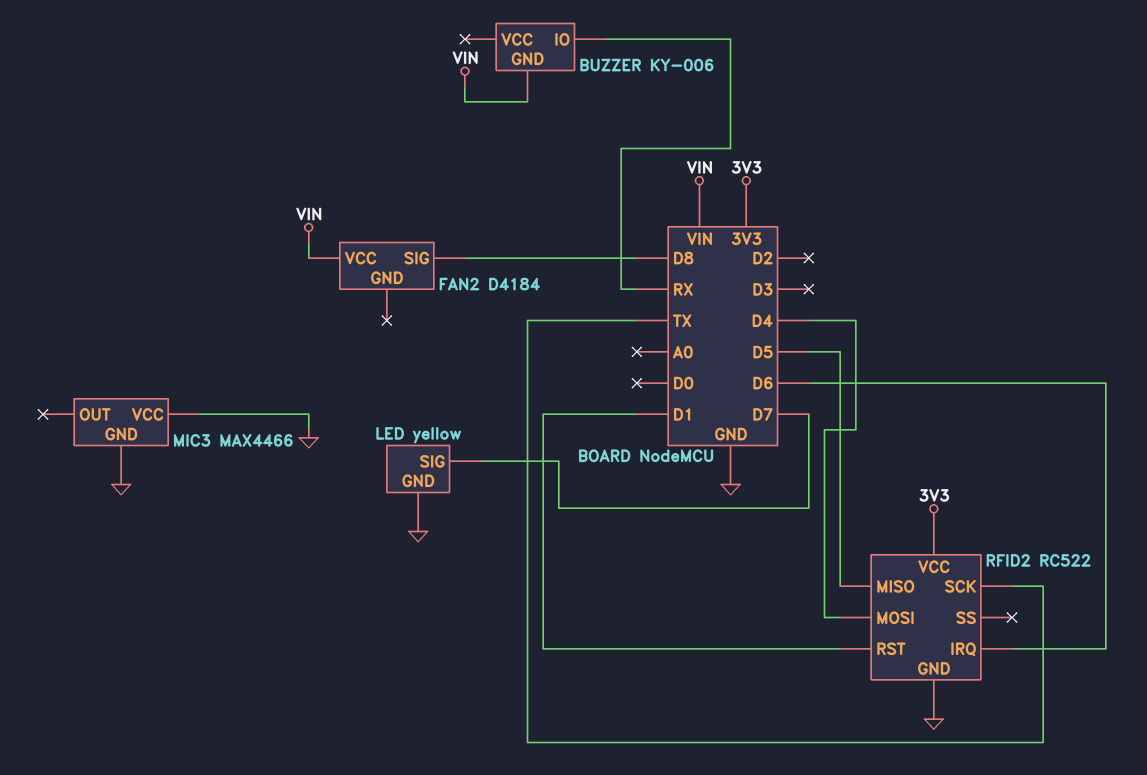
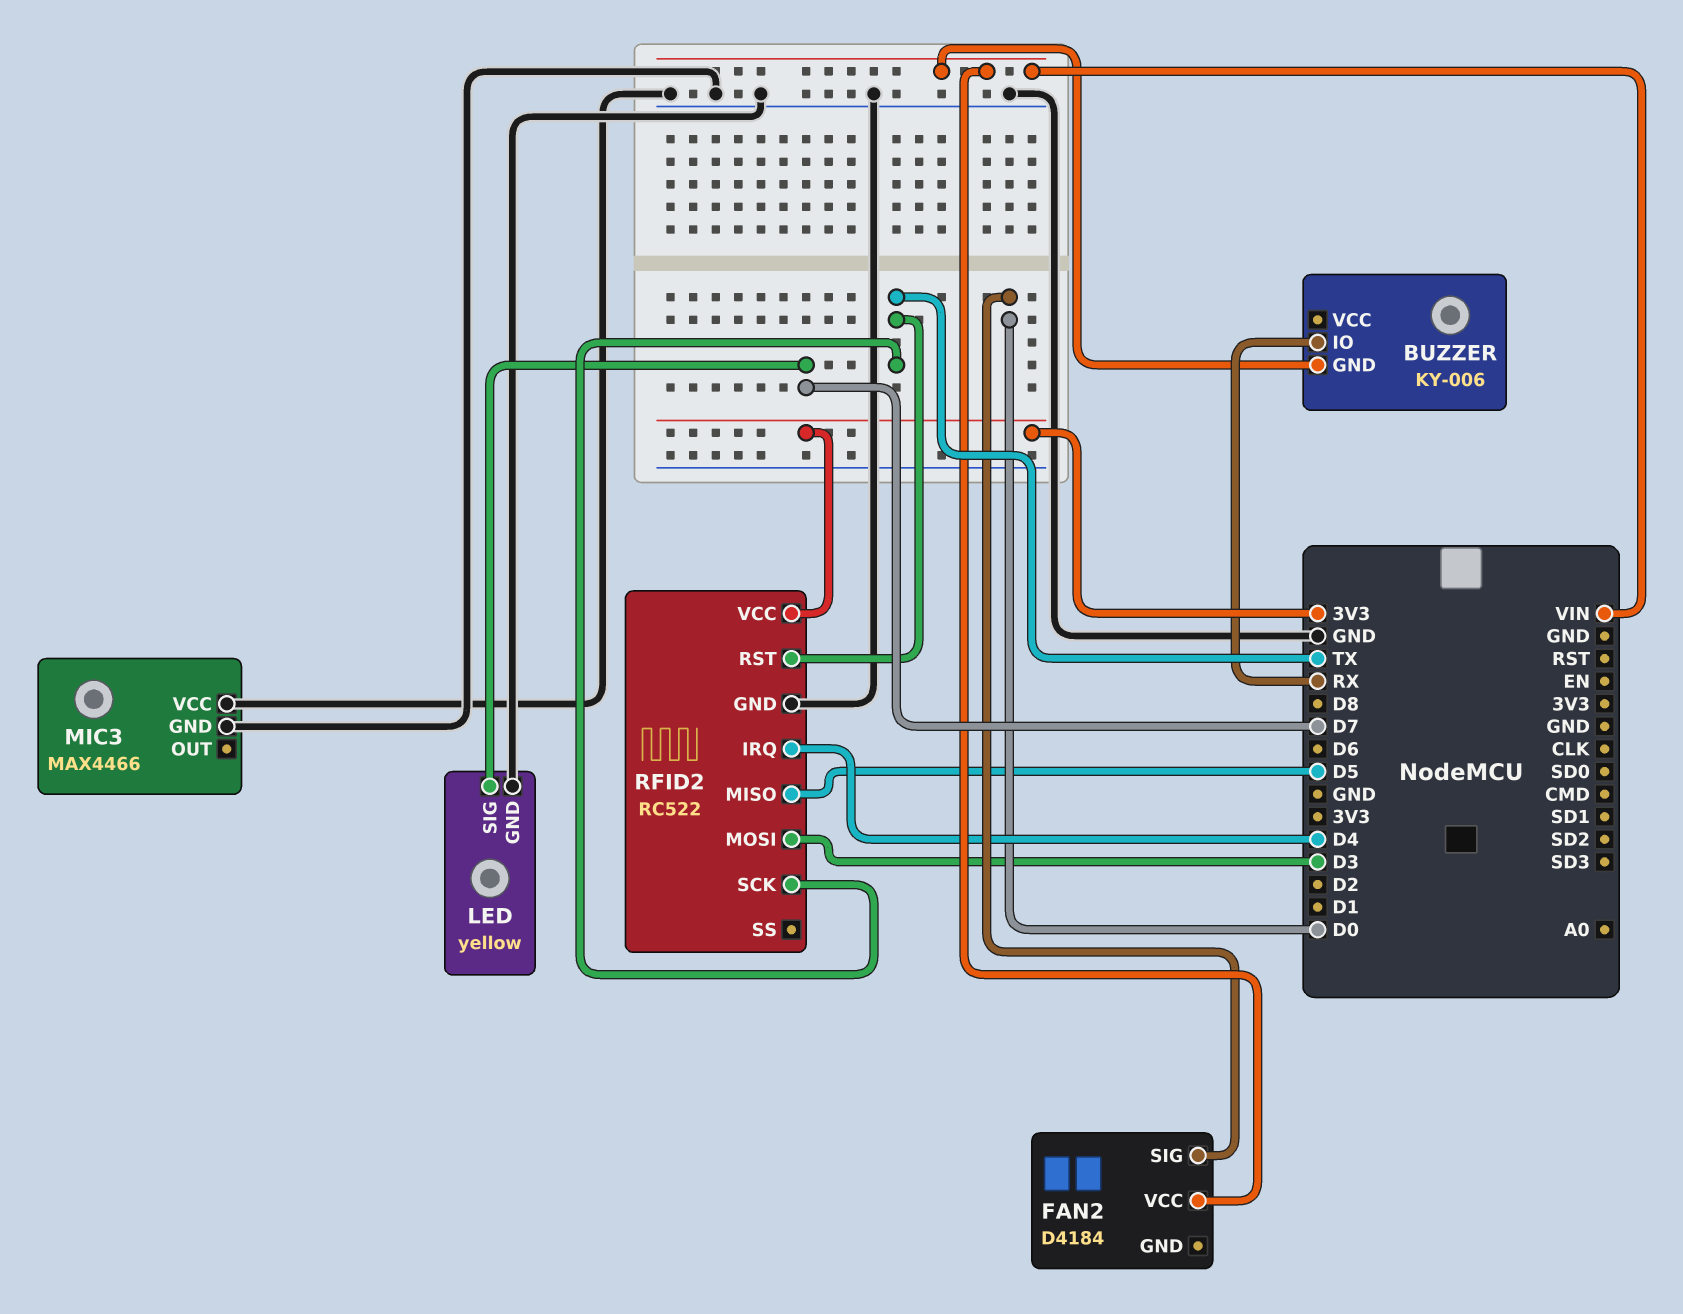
FAN2 pin SIG: D8 -> D0
RFID2 pin IRQ: D6 -> D4
RFID2 pin MOSI: D4 -> D3
RFID2 pin RST: D1 -> TX

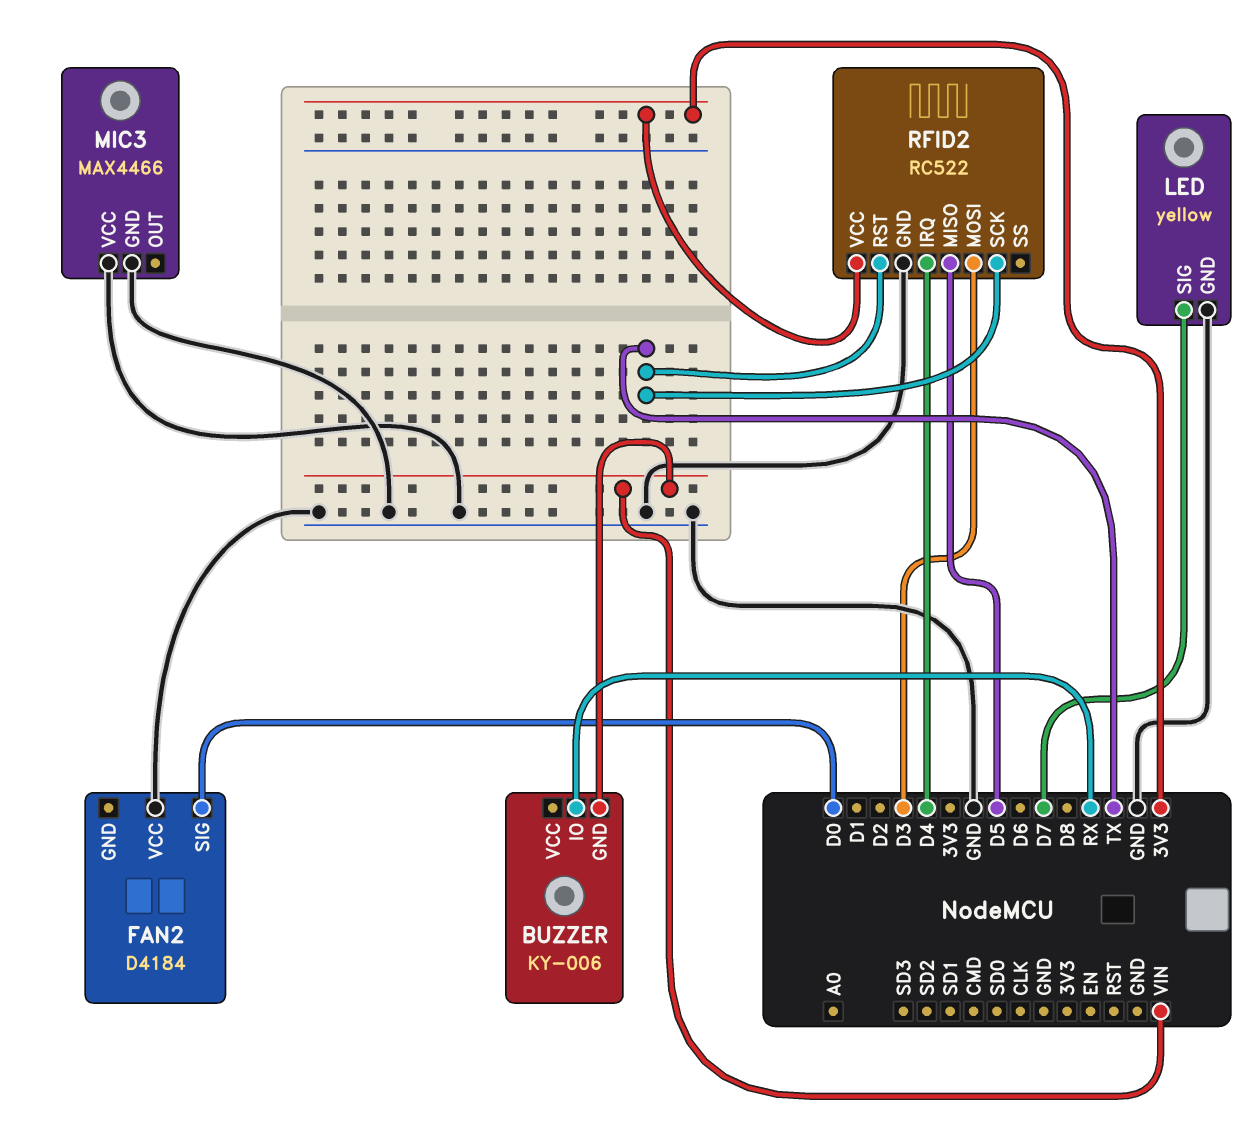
FAN2 pin VCC: VIN -> GND

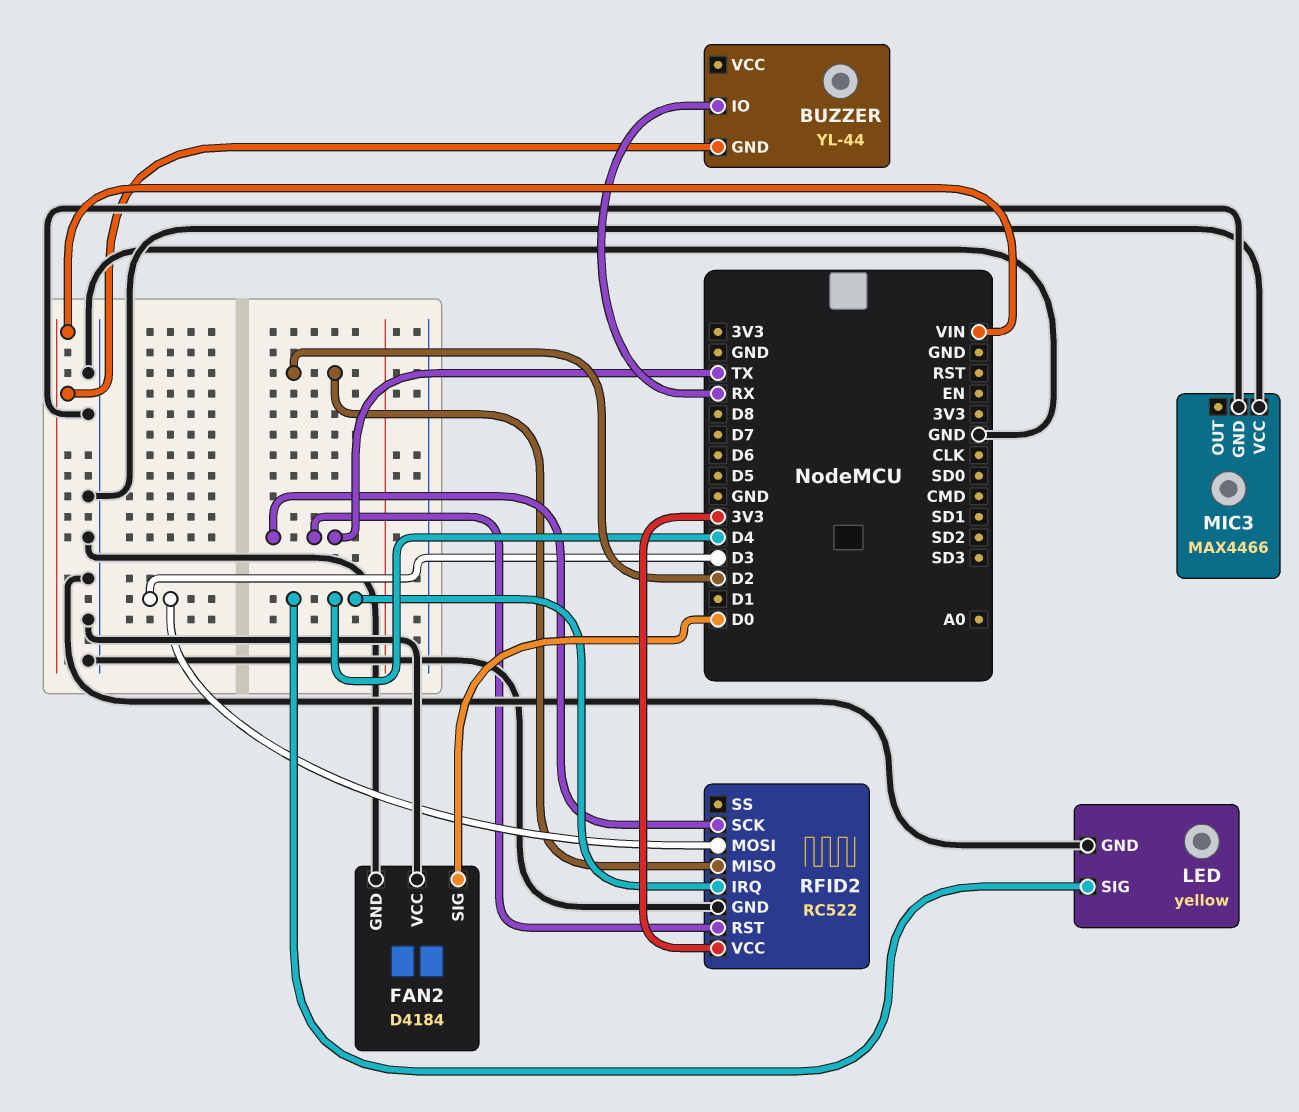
BUZZER: KY-006 -> YL-44
FAN2 pin GND: none -> GND
LED pin SIG: D7 -> D4
RFID2 pin MISO: D5 -> D2

